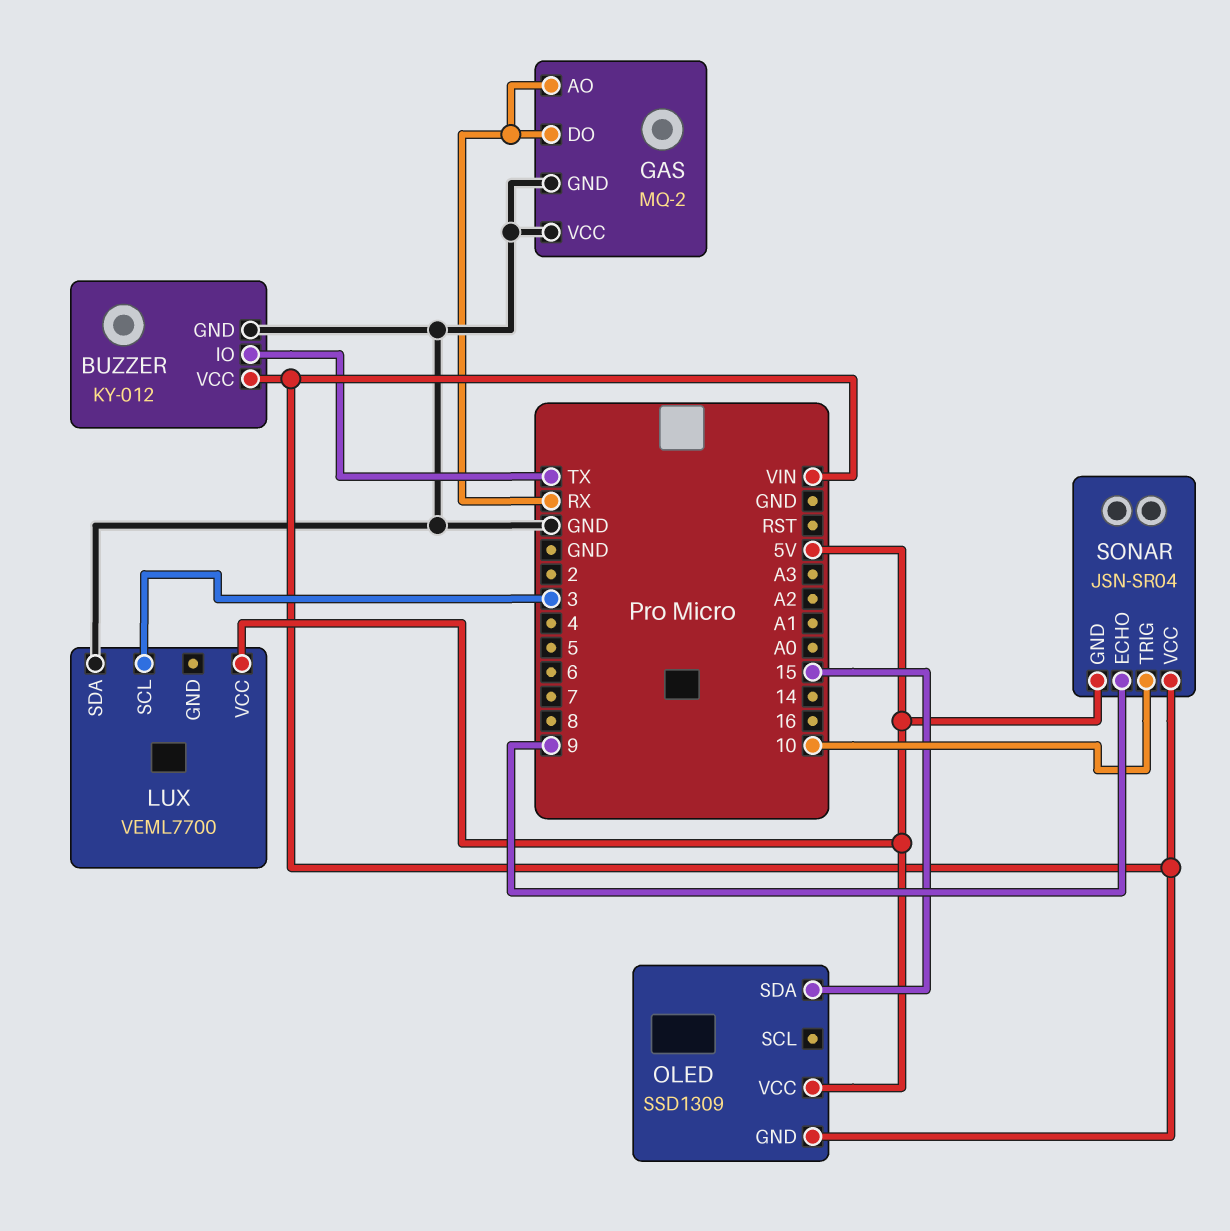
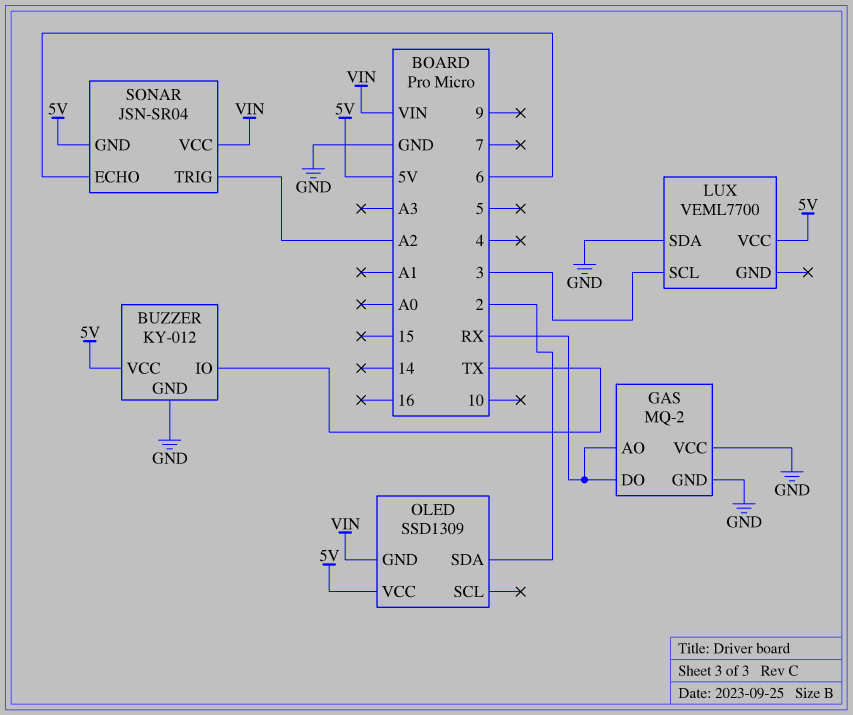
BUZZER pin VCC: VIN -> 5V
OLED pin SDA: 15 -> 2
SONAR pin ECHO: 9 -> 6
SONAR pin TRIG: 10 -> A2

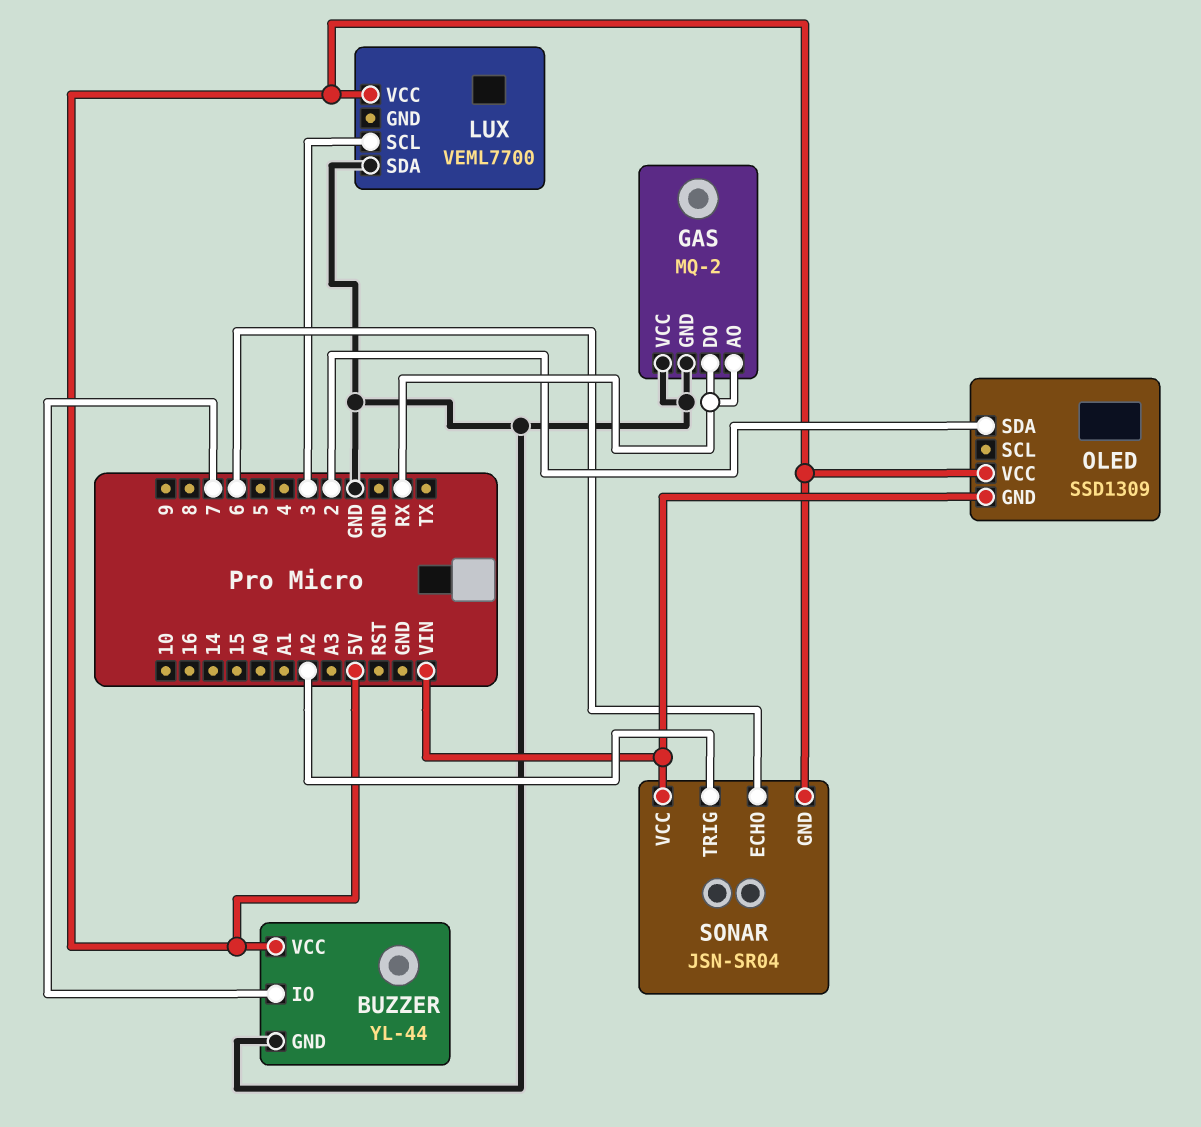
BUZZER: KY-012 -> YL-44
BUZZER pin IO: TX -> 7

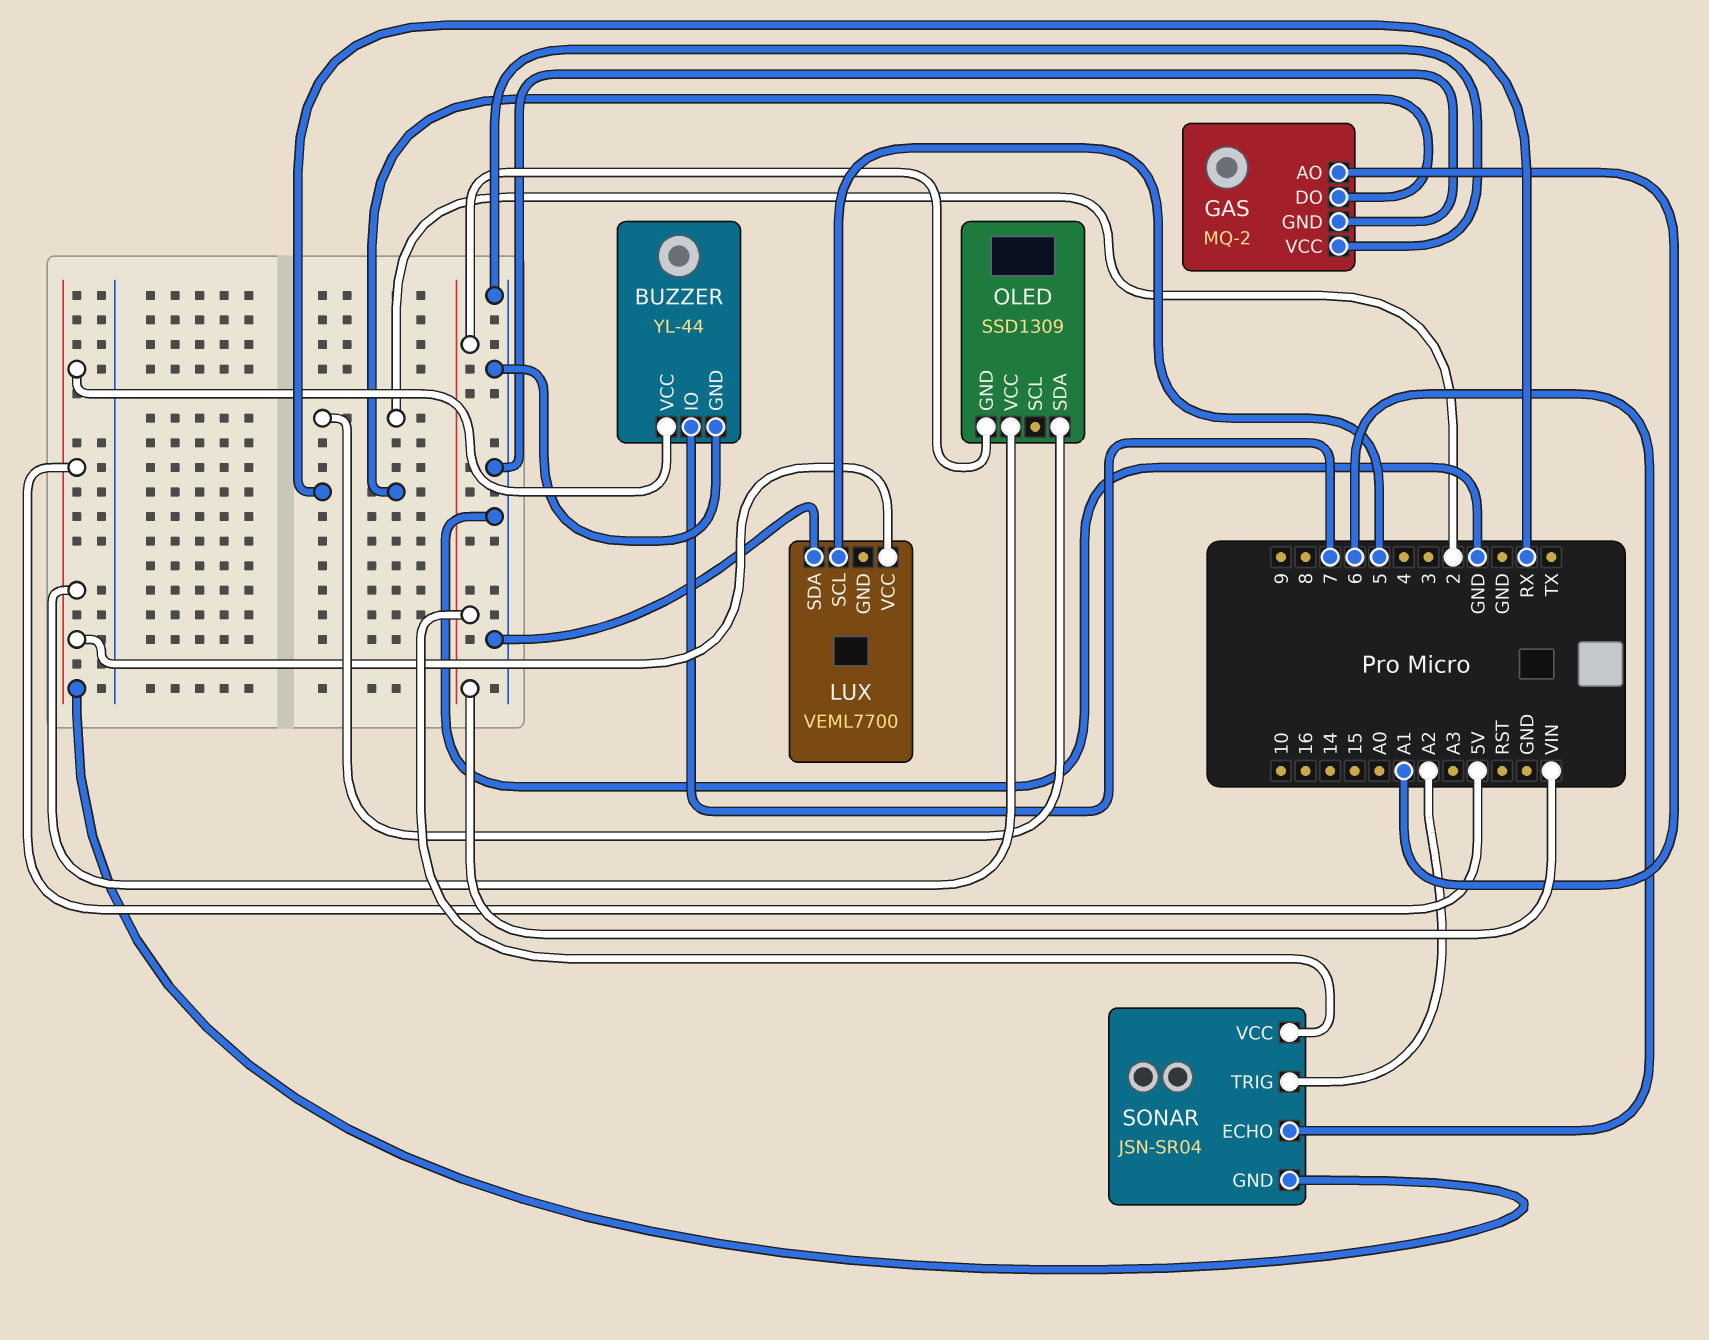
GAS pin AO: RX -> A1
LUX pin SCL: 3 -> 5

